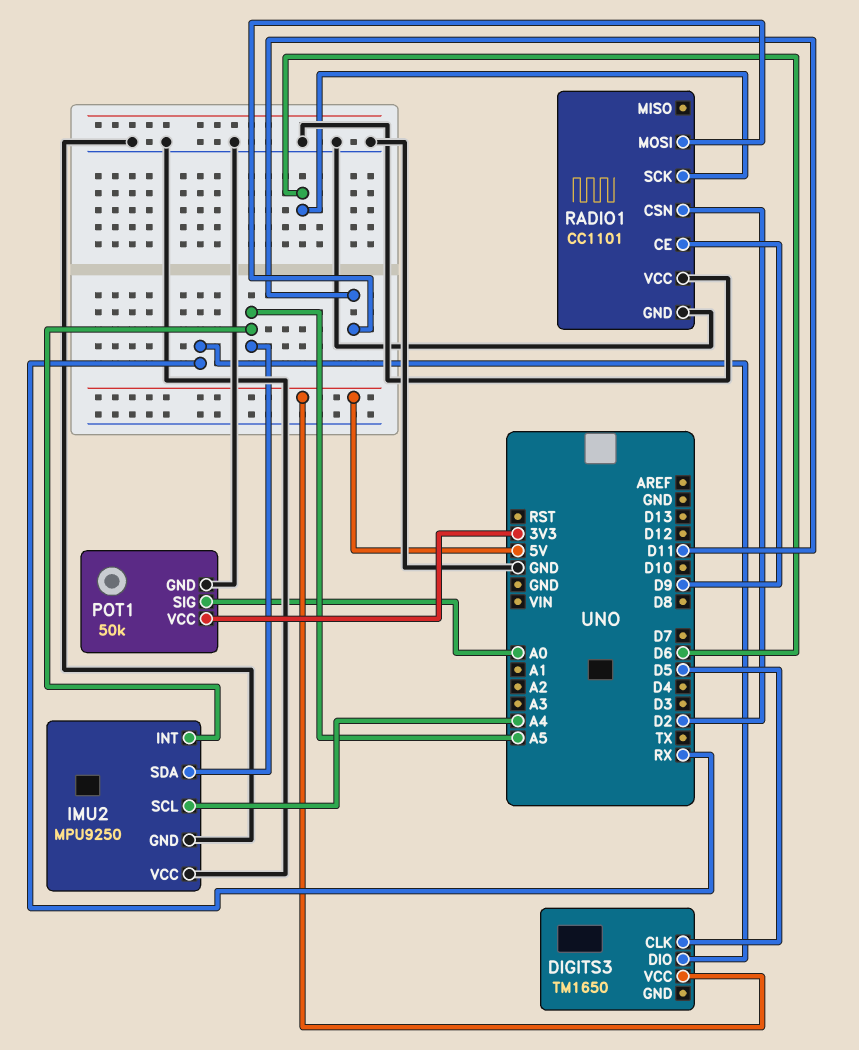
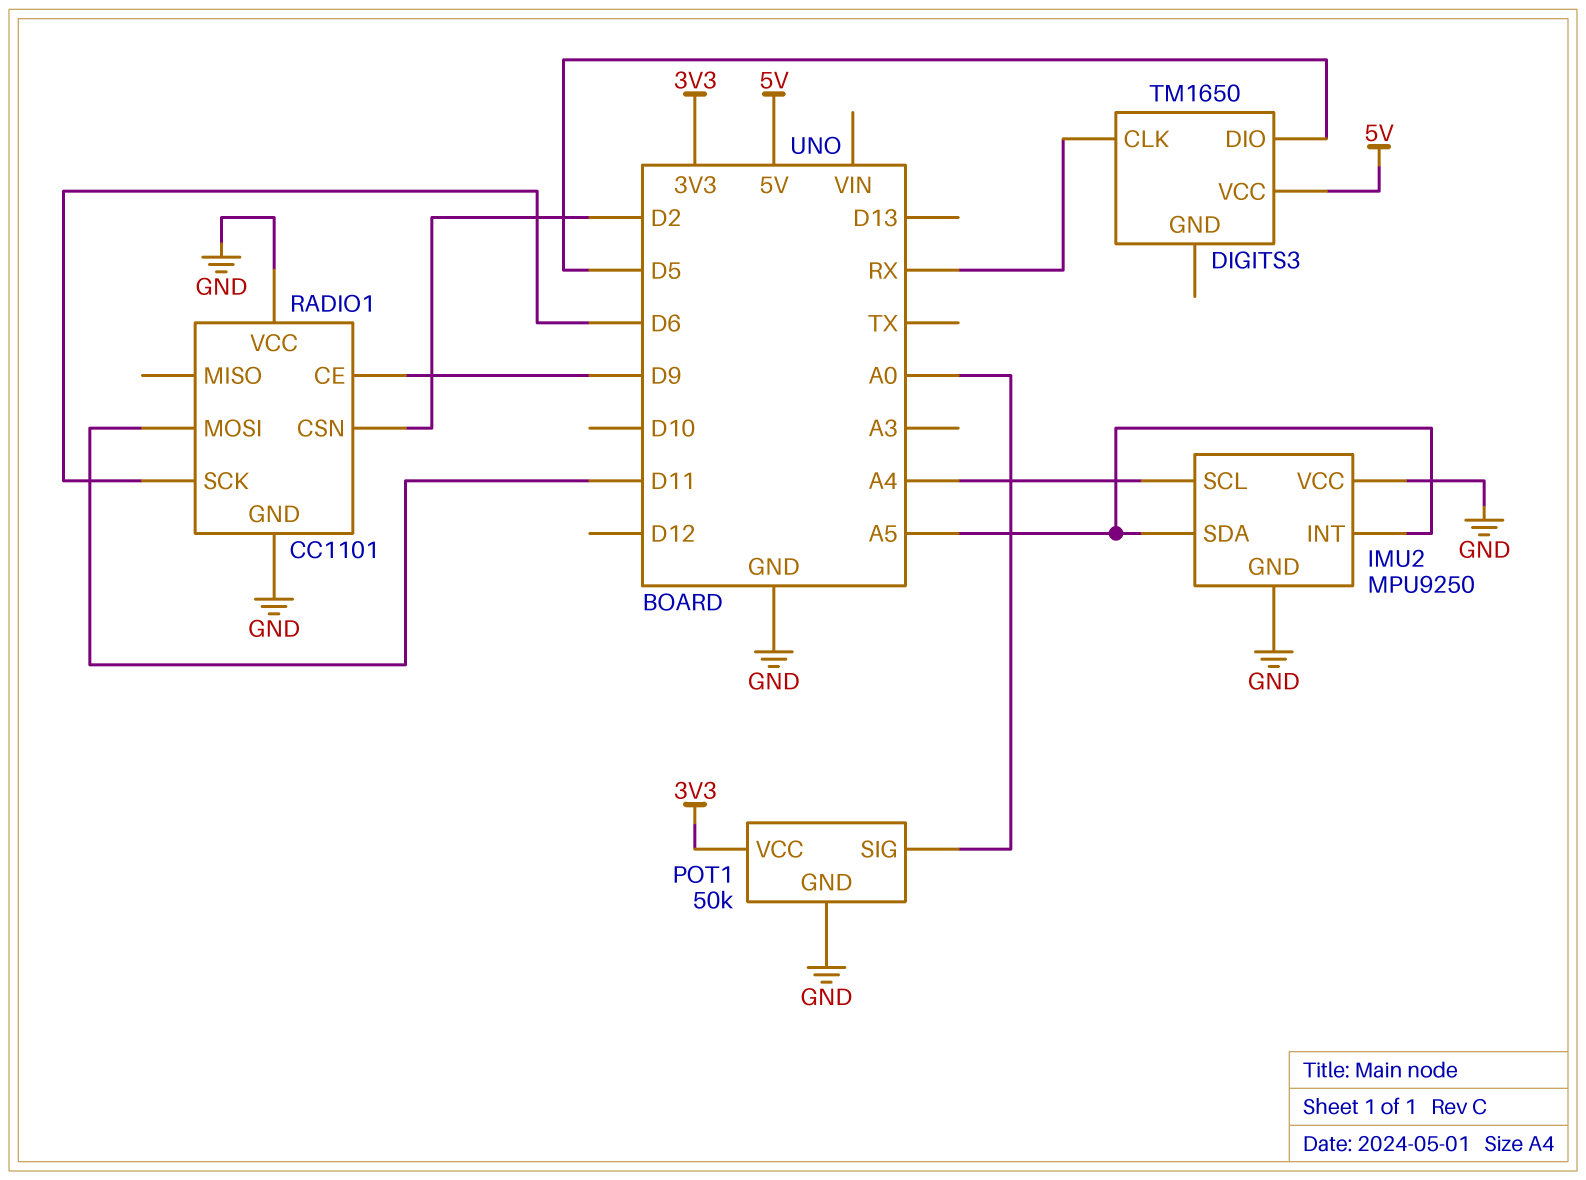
DIGITS3 pin CLK: D5 -> RX
DIGITS3 pin DIO: RX -> D5

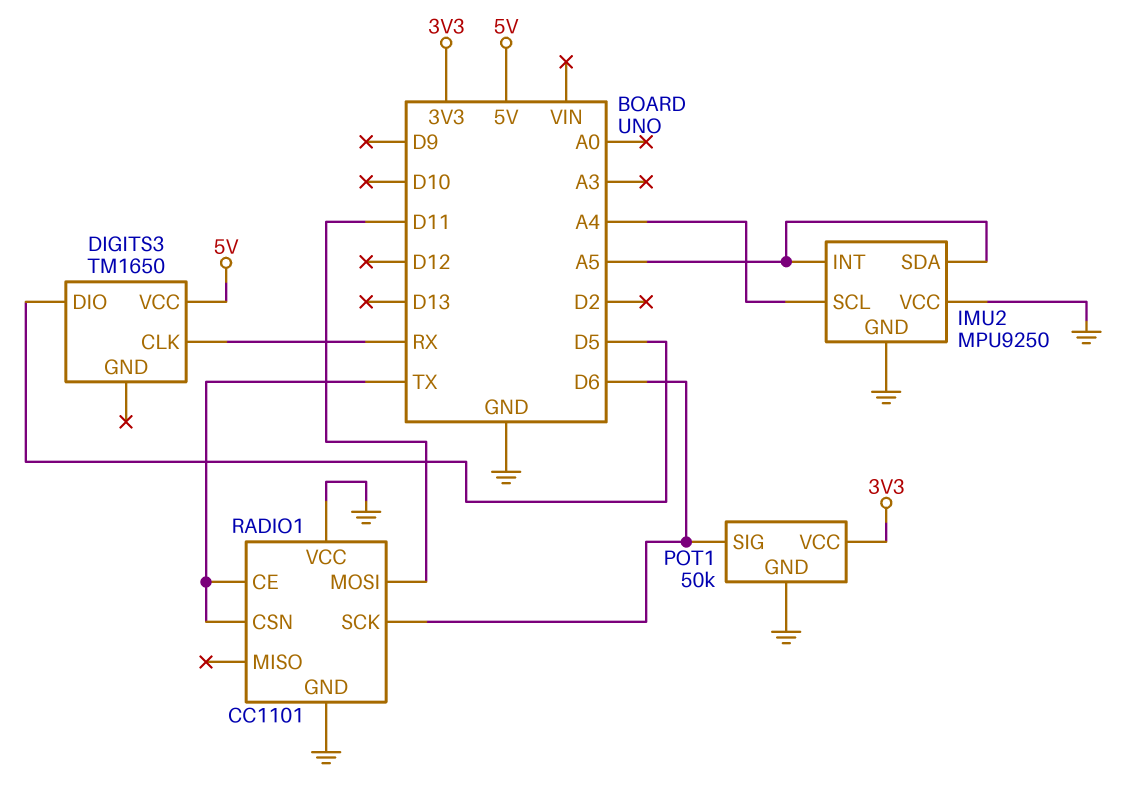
POT1 pin SIG: A0 -> D6
RADIO1 pin CE: D9 -> TX
RADIO1 pin CSN: D2 -> TX

